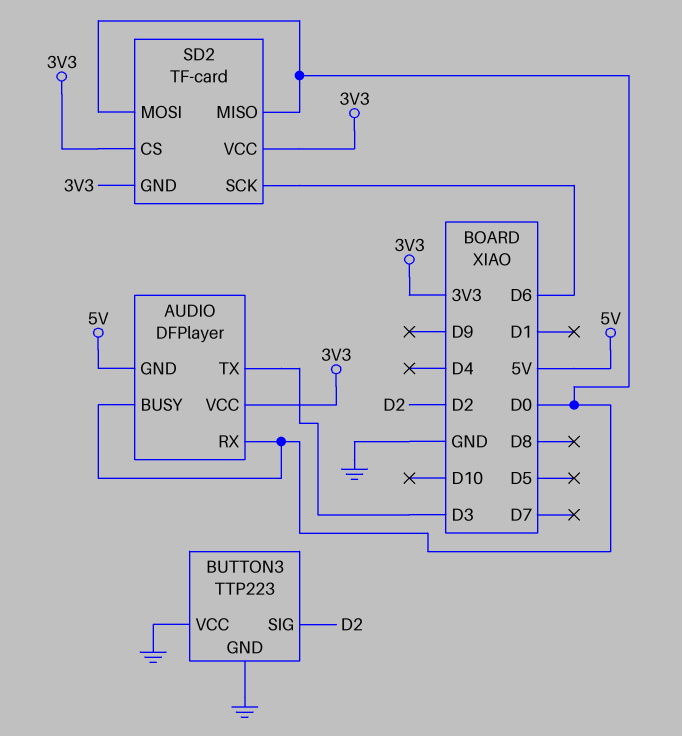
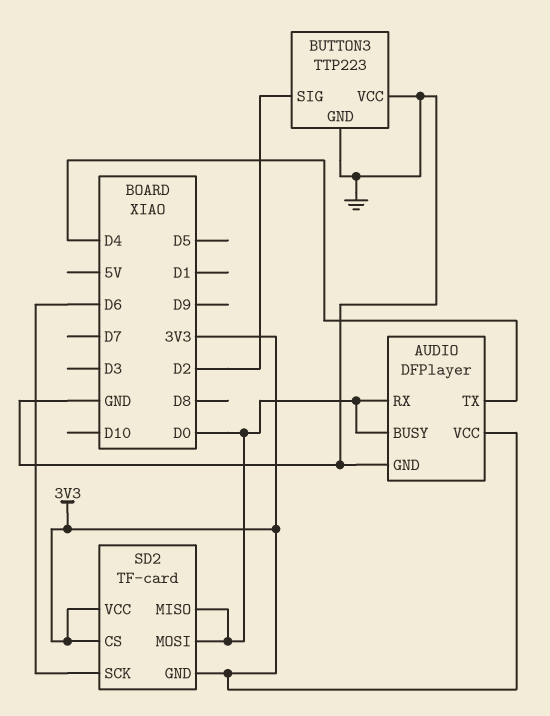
AUDIO pin GND: 5V -> GND
AUDIO pin TX: D3 -> D4

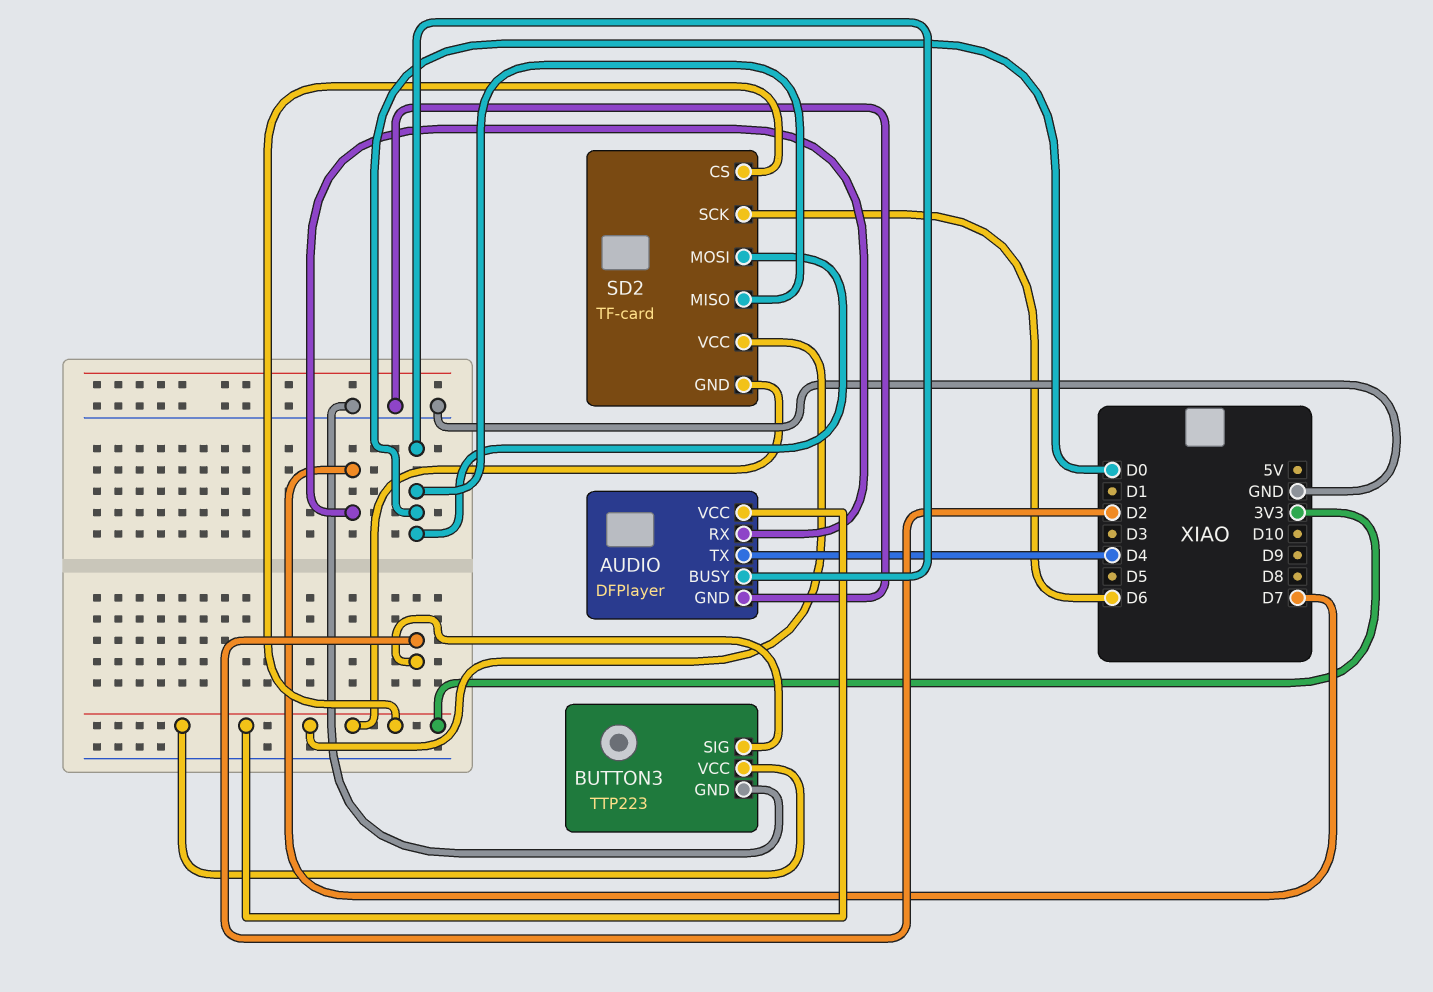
AUDIO pin RX: D0 -> D7
BUTTON3 pin VCC: GND -> 3V3

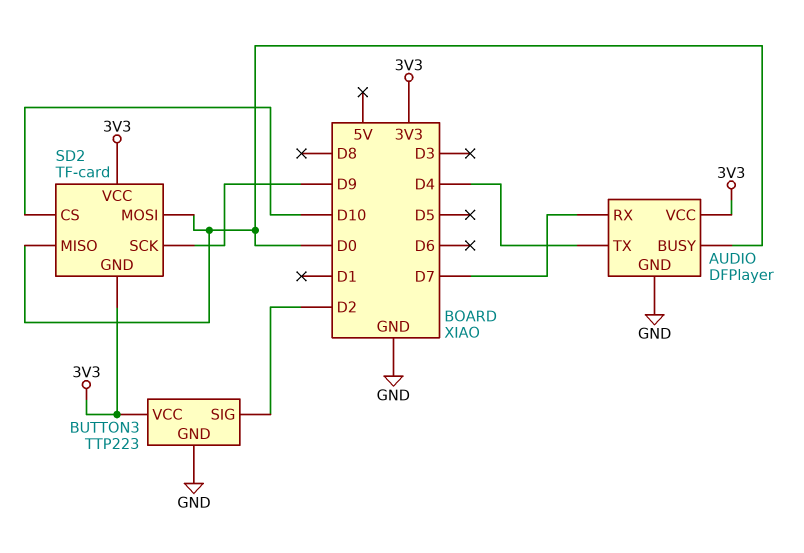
SD2 pin CS: 3V3 -> D10
SD2 pin SCK: D6 -> D9

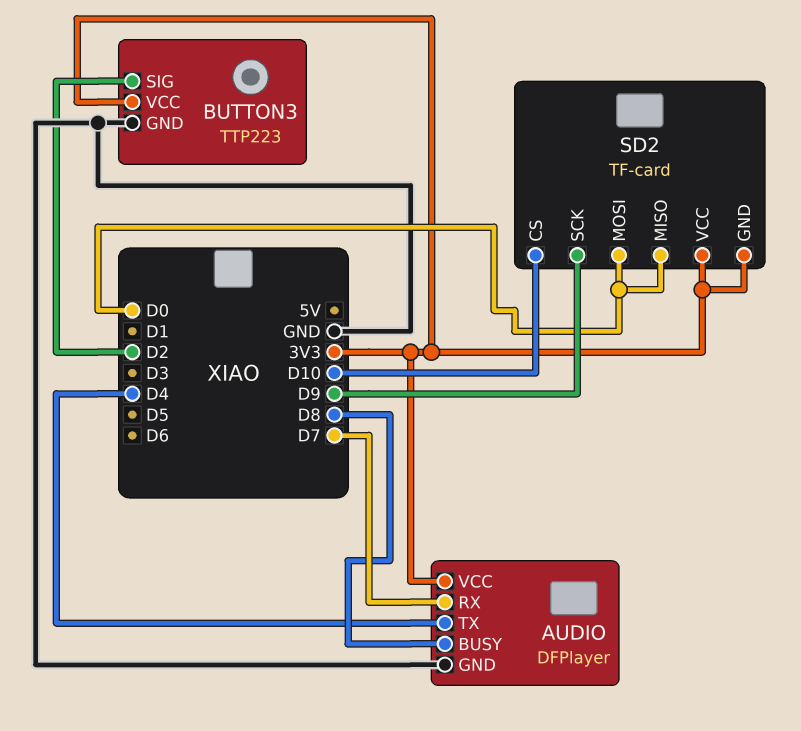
AUDIO pin BUSY: D0 -> D8

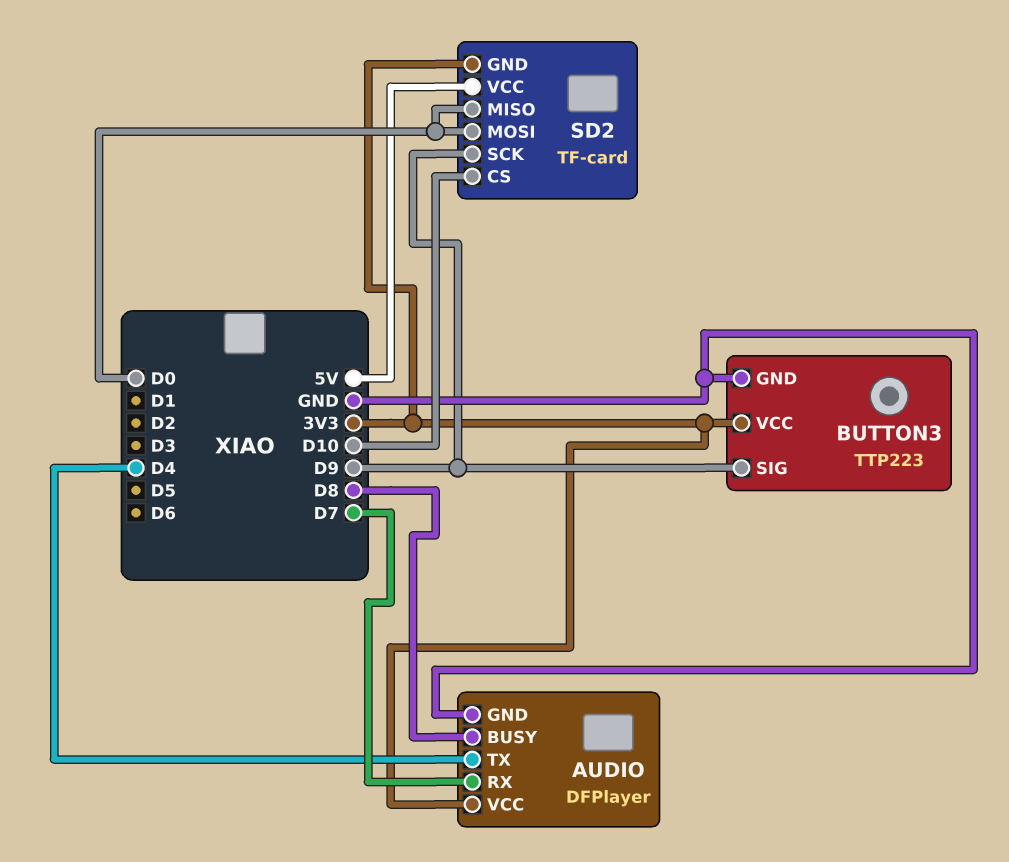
BUTTON3 pin SIG: D2 -> D9
SD2 pin VCC: 3V3 -> 5V

